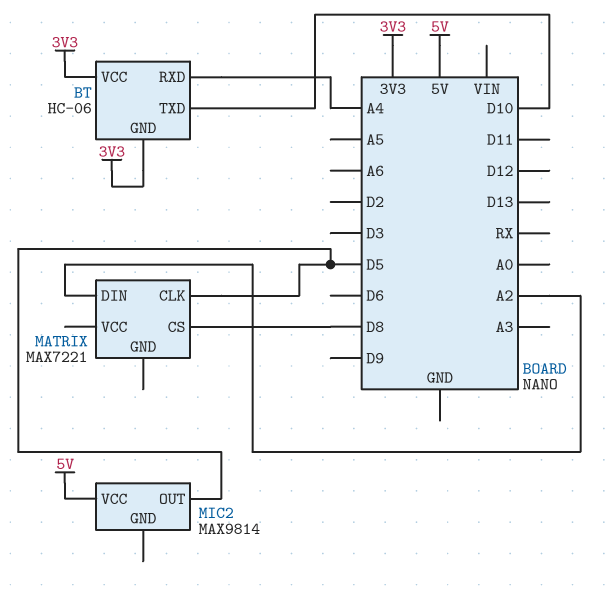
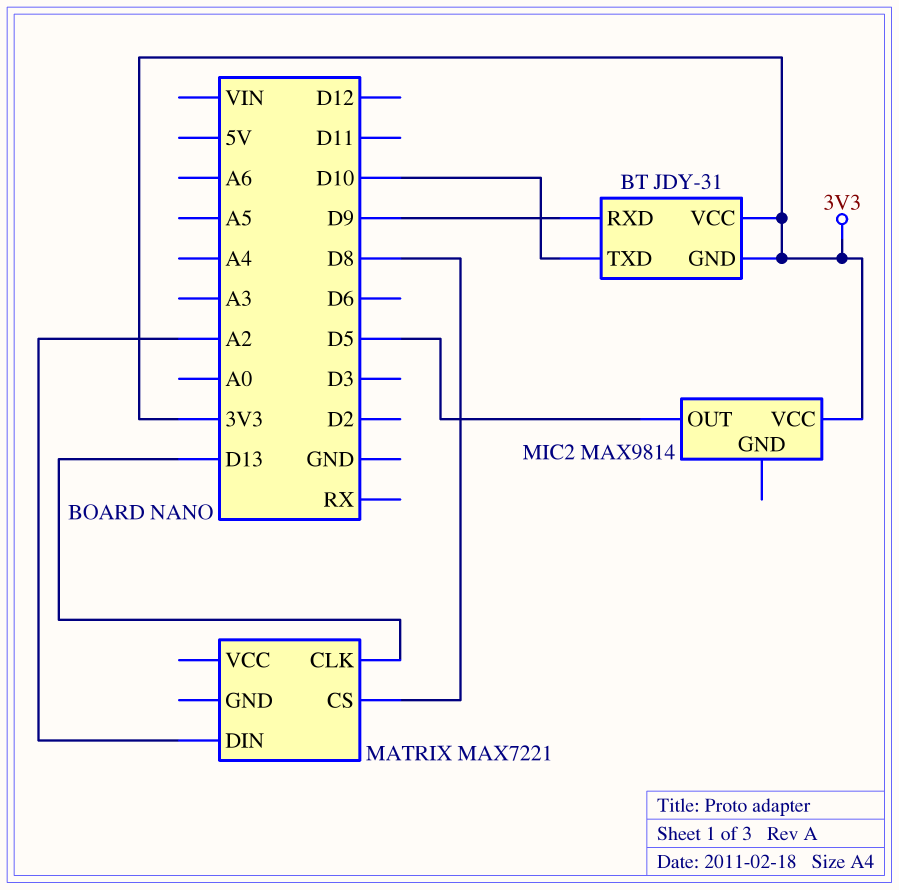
BT: HC-06 -> JDY-31
BT pin RXD: A4 -> D9
MATRIX pin CLK: D5 -> D13
MIC2 pin VCC: 5V -> 3V3

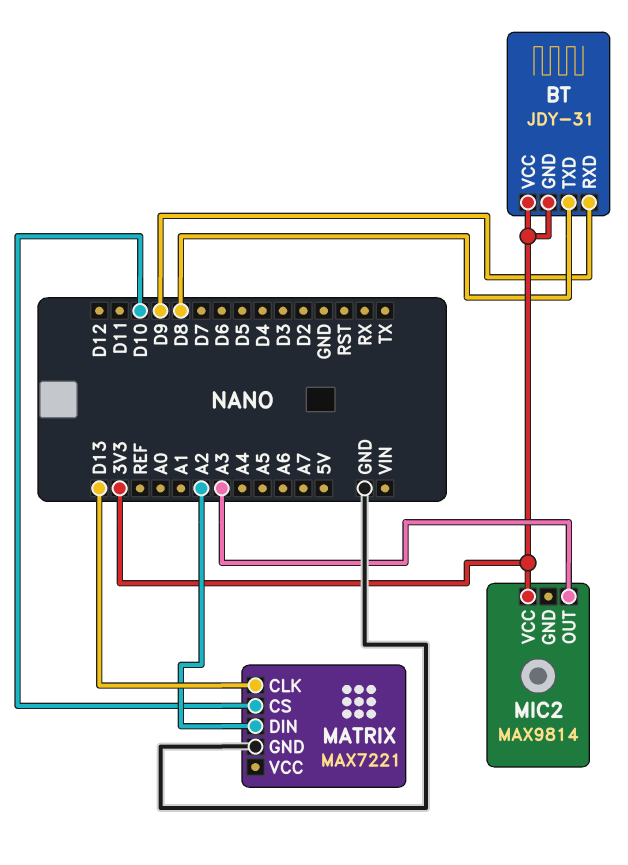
BT pin TXD: D10 -> D8
MATRIX pin CS: D8 -> D10
MATRIX pin GND: none -> GND
MIC2 pin OUT: D5 -> A3

